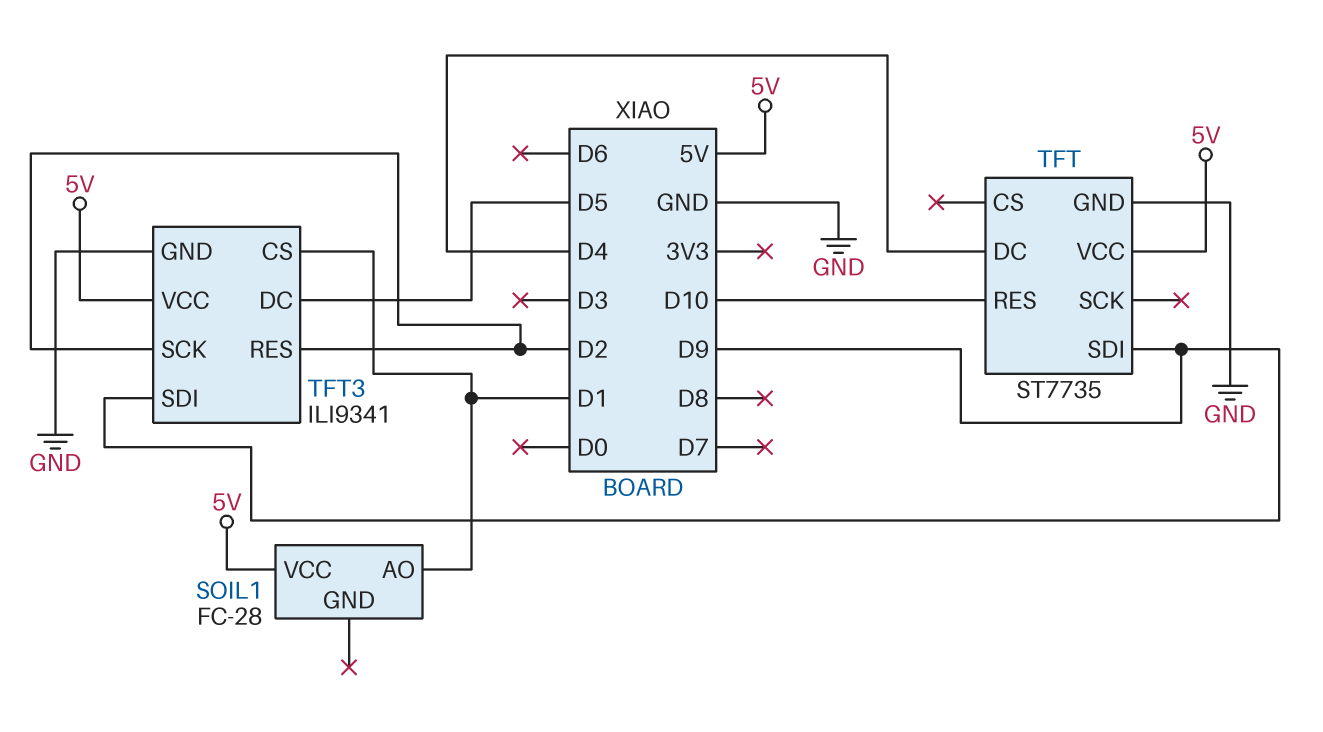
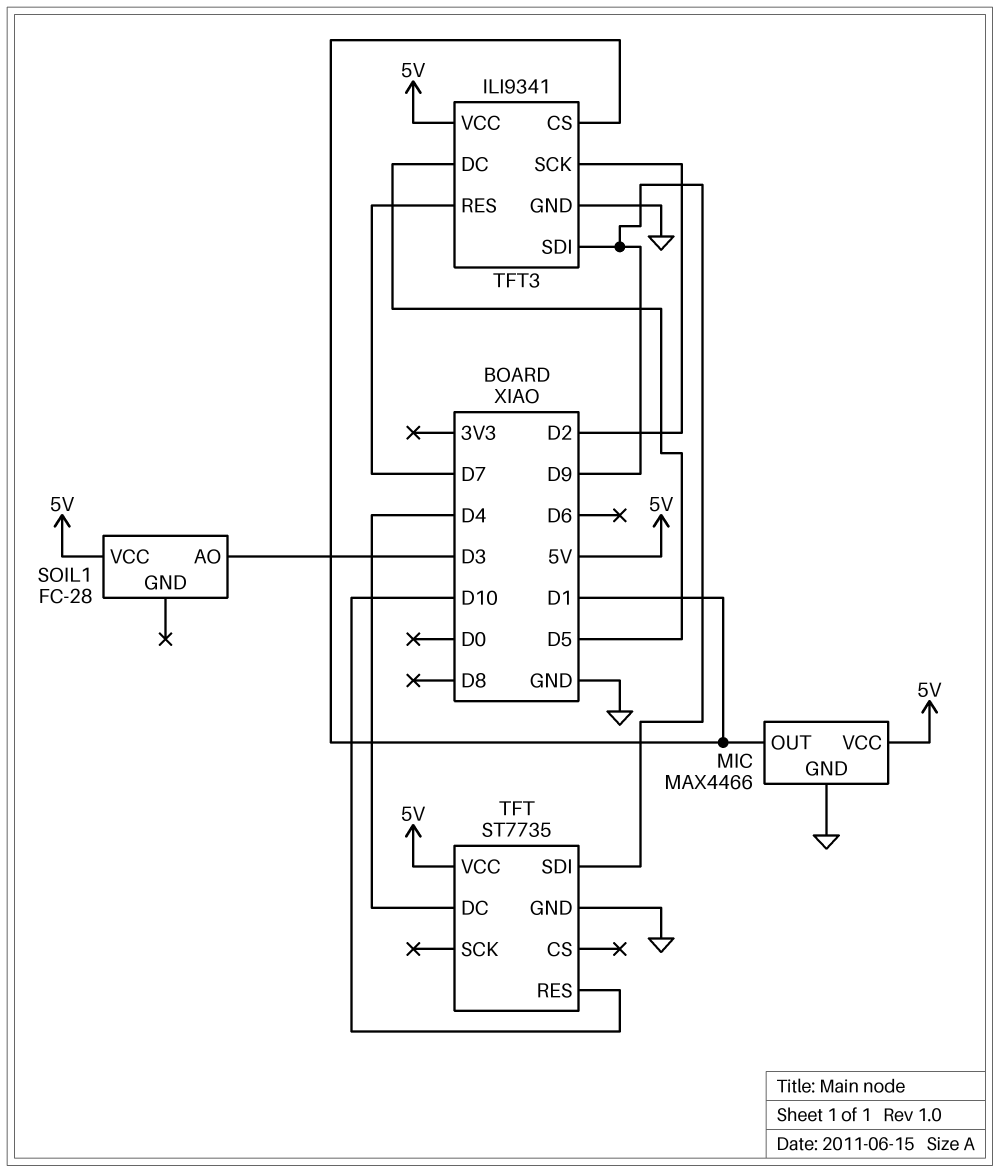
MIC: none -> MAX4466
MIC pin GND: none -> GND
MIC pin OUT: none -> D1
MIC pin VCC: none -> 5V
SOIL1 pin AO: D1 -> D3
TFT3 pin RES: D2 -> D7

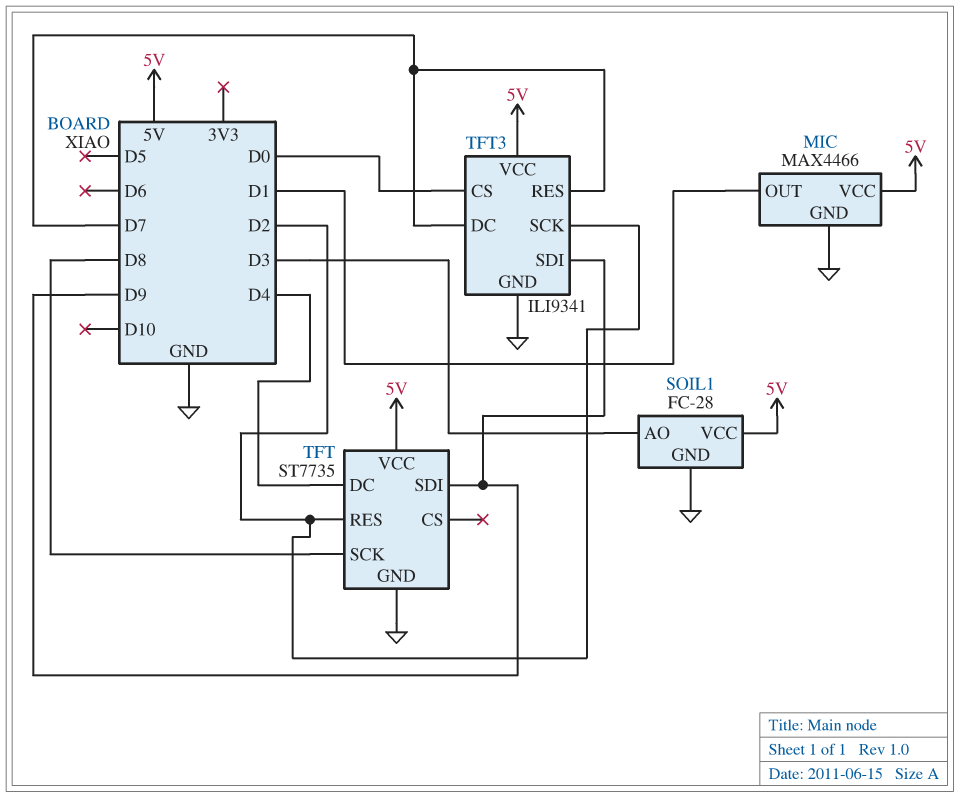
SOIL1 pin GND: none -> GND
TFT pin RES: D10 -> D2
TFT pin SCK: none -> D8
TFT3 pin CS: D1 -> D0
TFT3 pin DC: D5 -> D7

